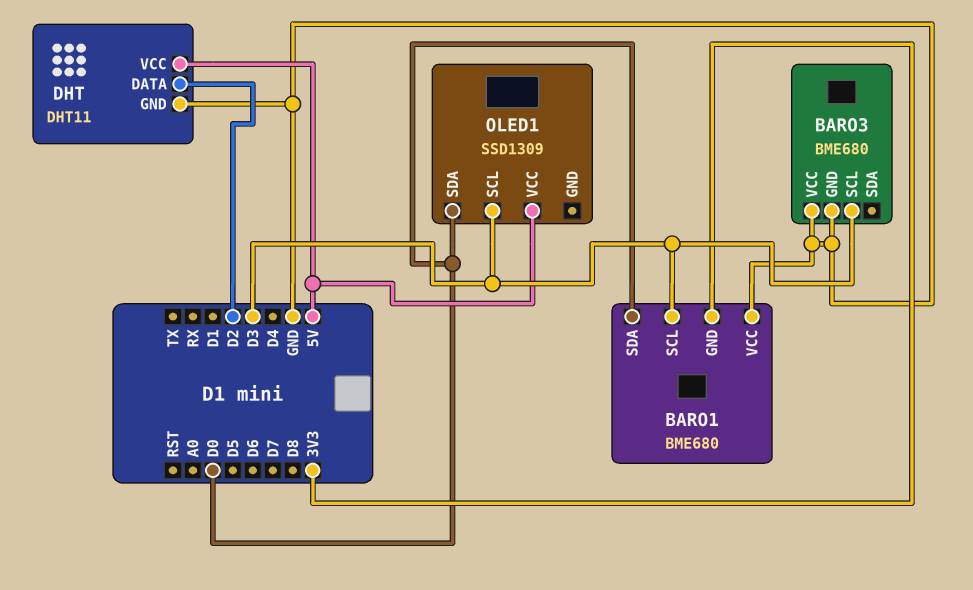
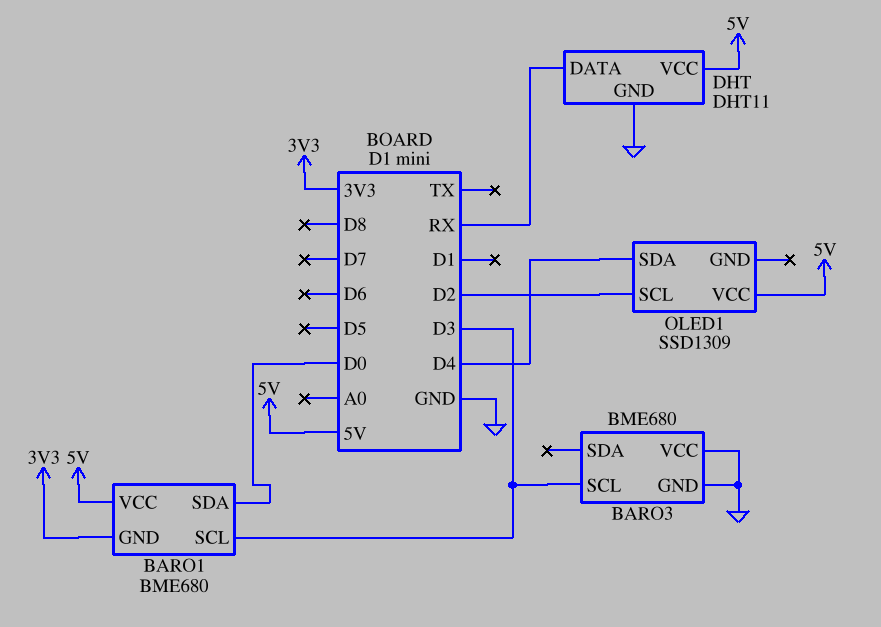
BARO1 pin VCC: GND -> 5V
DHT pin DATA: D2 -> RX
OLED1 pin SCL: D3 -> D2
OLED1 pin SDA: D0 -> D4

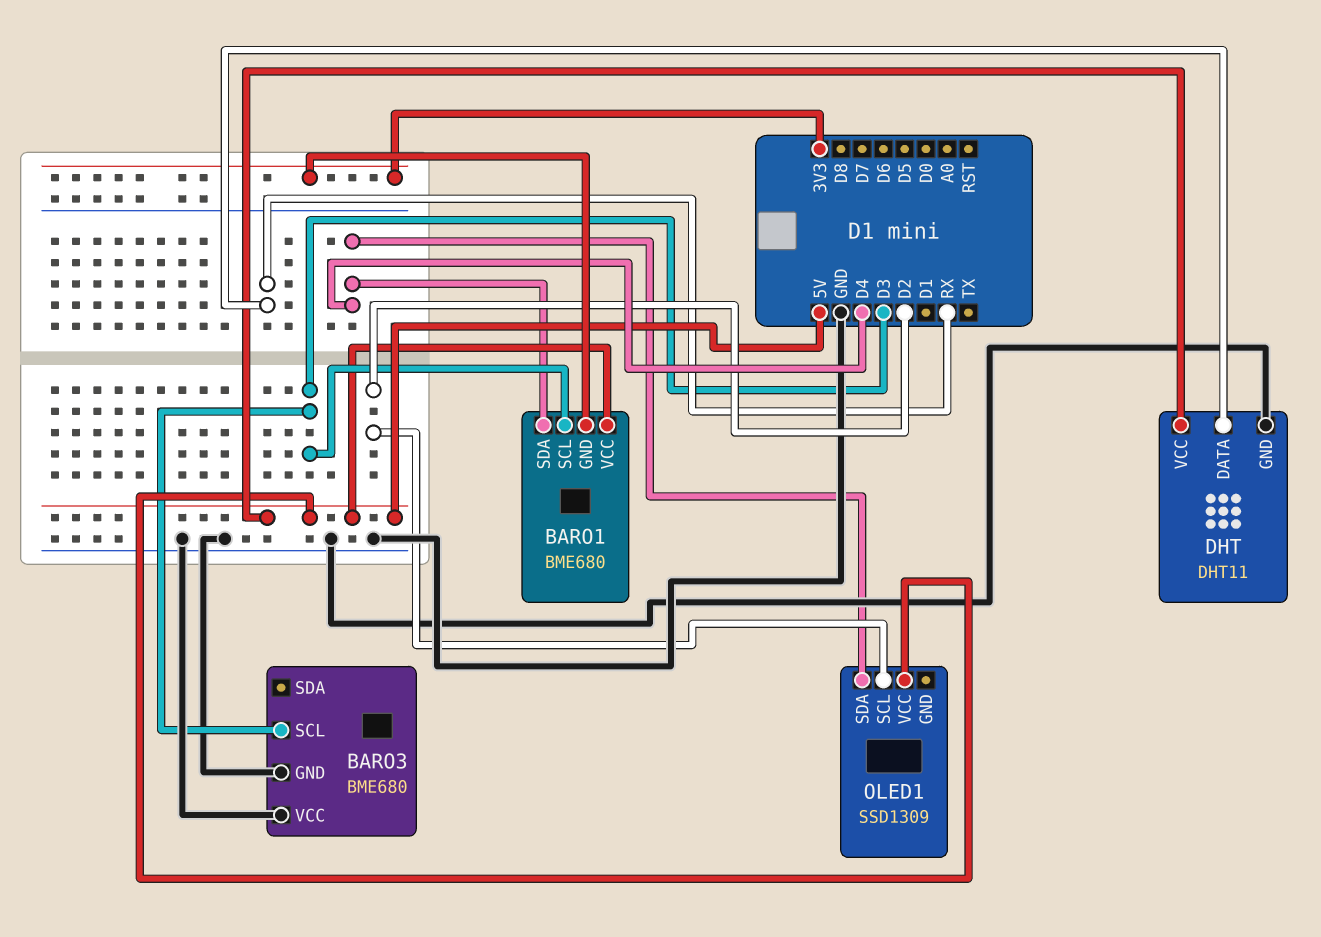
BARO1 pin SDA: D0 -> D4

